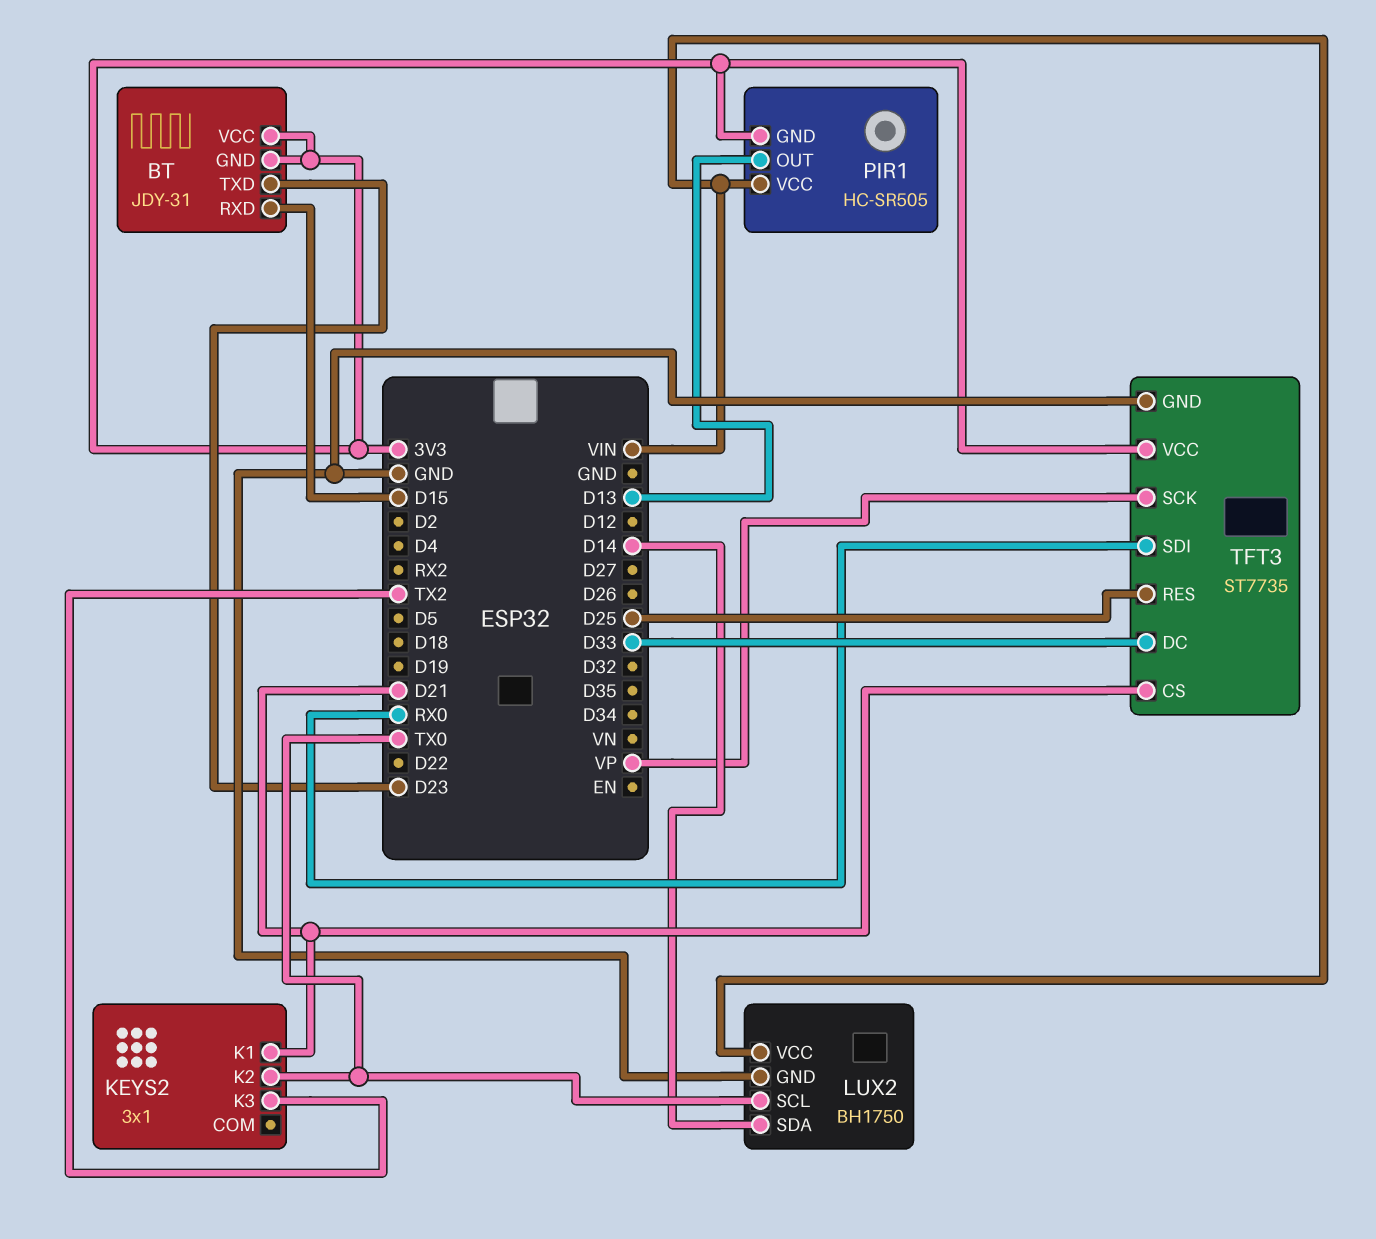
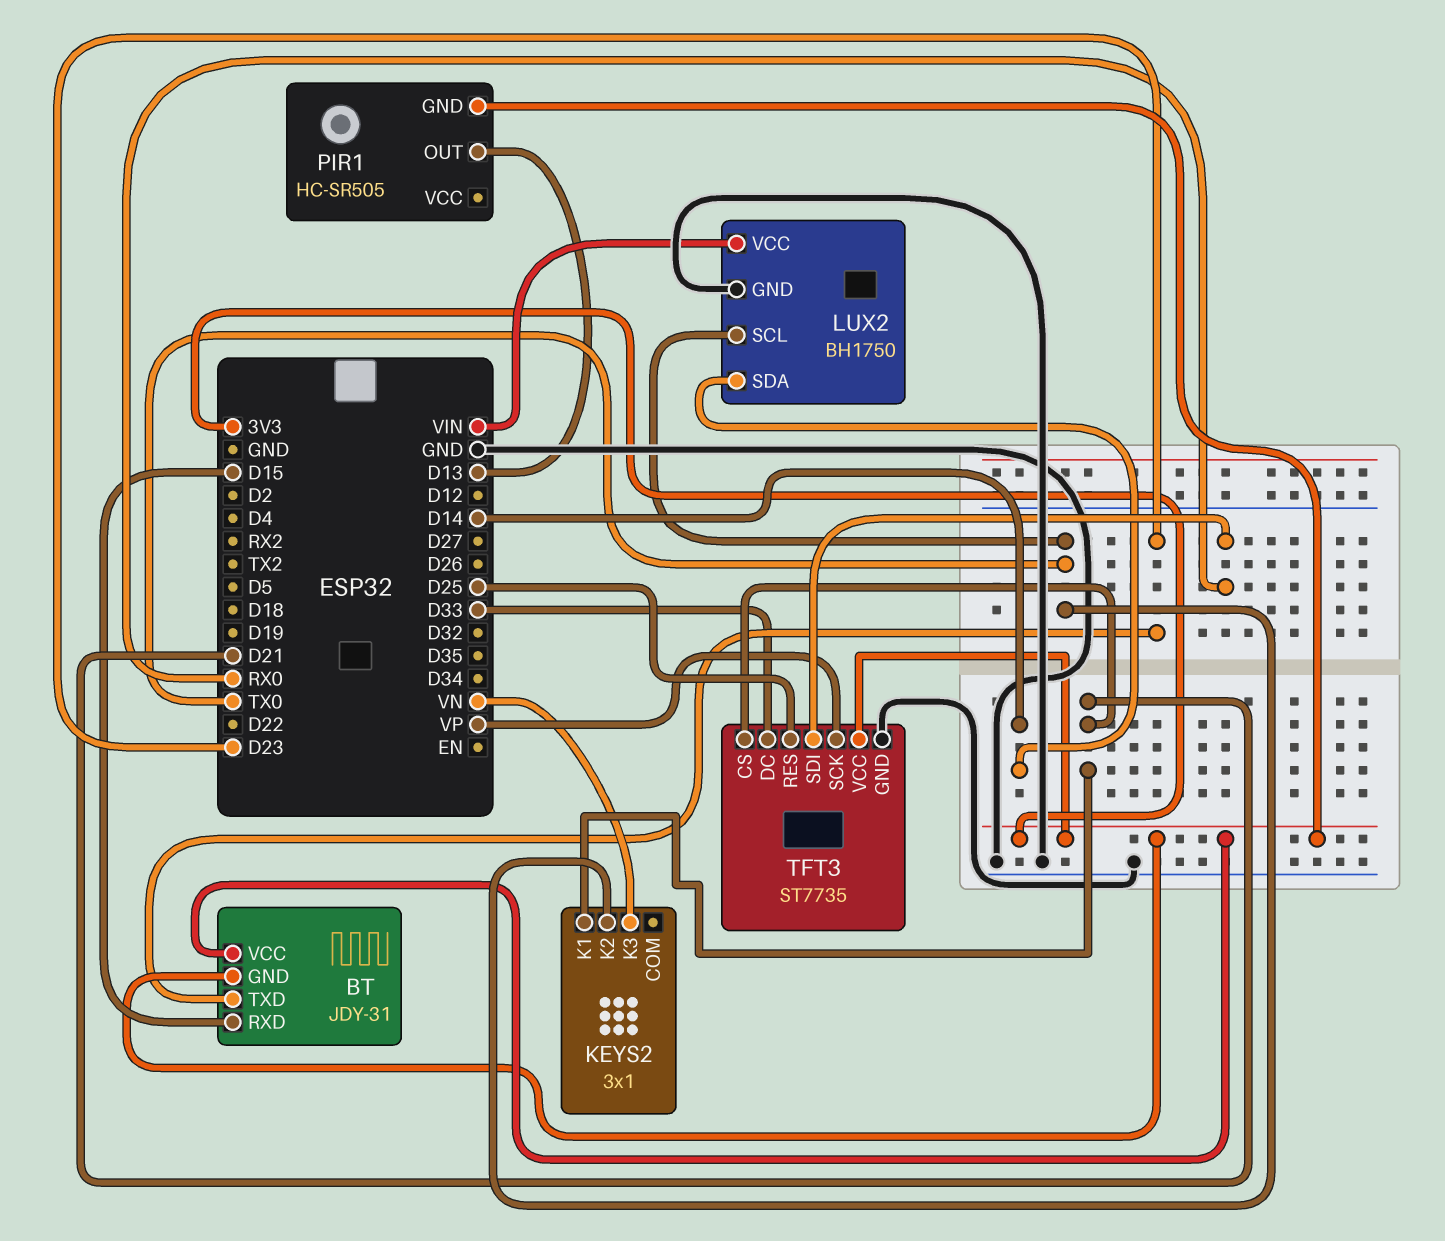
KEYS2 pin K3: TX2 -> VN
PIR1 pin VCC: VIN -> none

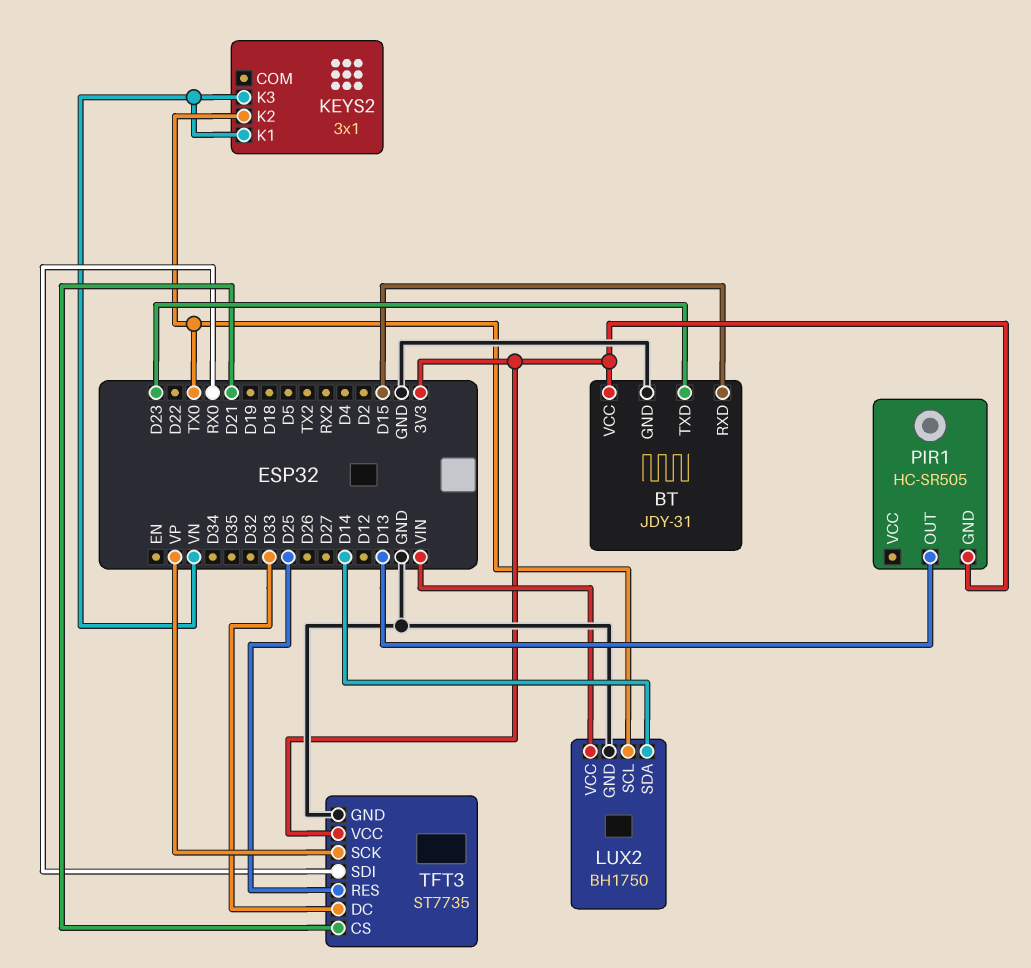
BT pin GND: 3V3 -> GND
KEYS2 pin K1: D21 -> VN

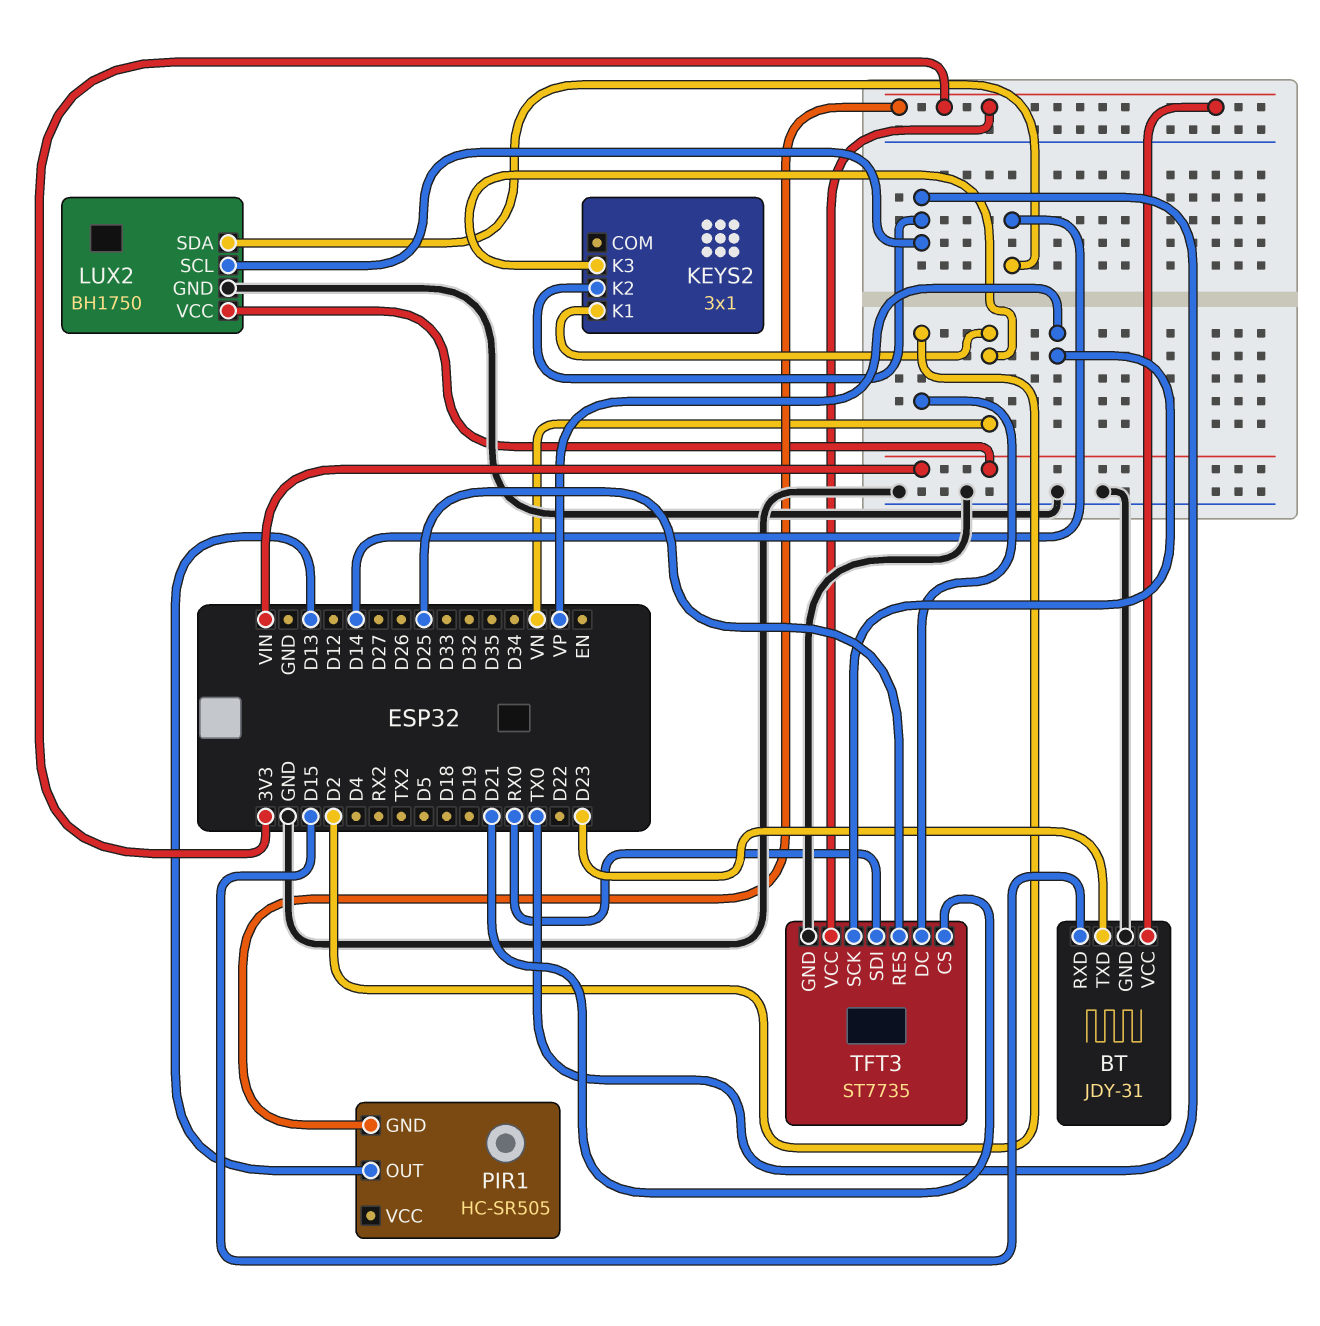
TFT3 pin DC: D33 -> D2

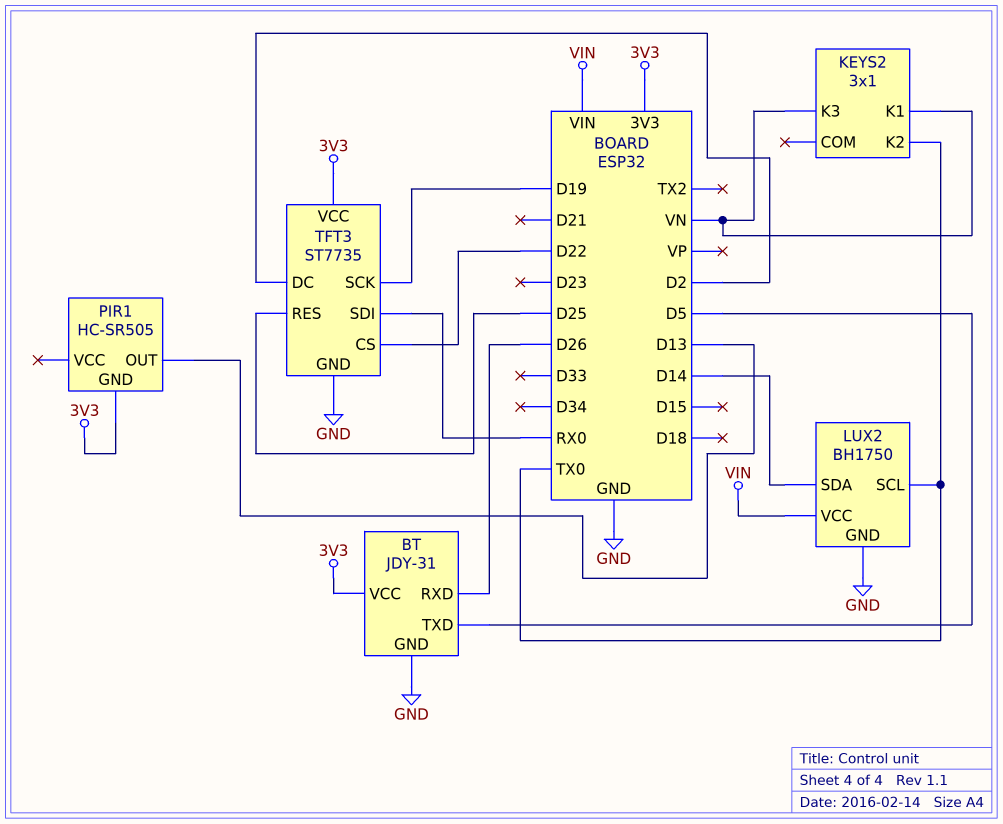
BT pin RXD: D15 -> D26
BT pin TXD: D23 -> D5
TFT3 pin CS: D21 -> D22
TFT3 pin SCK: VP -> D19

